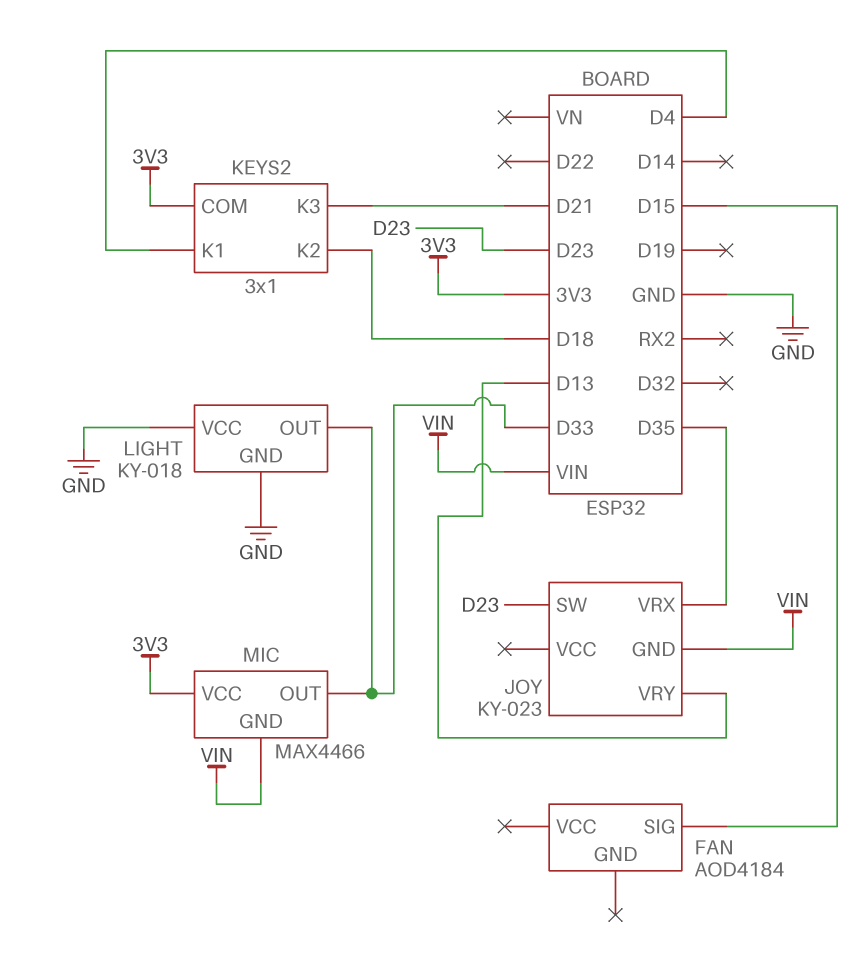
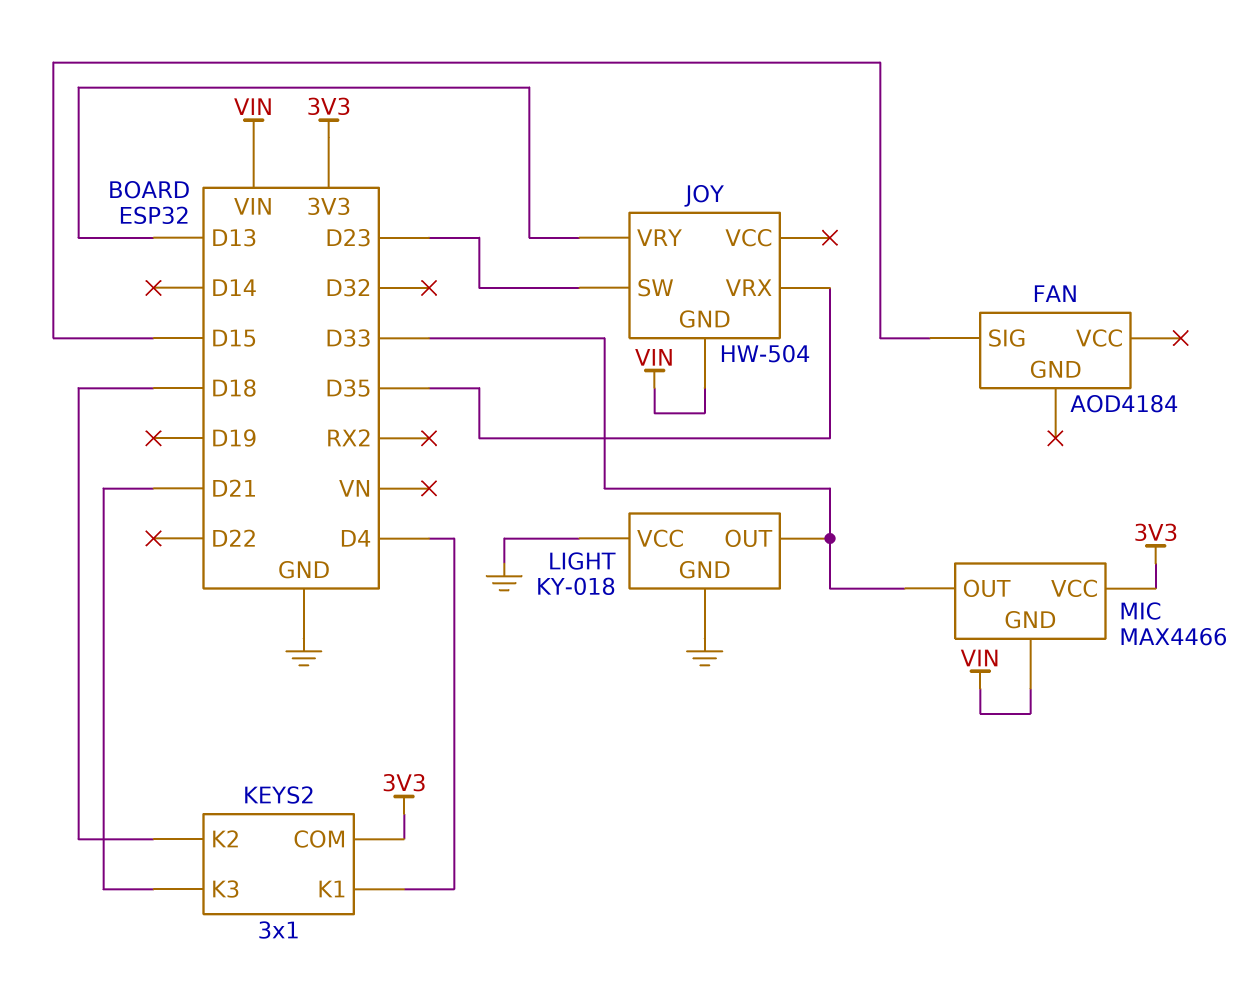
JOY: KY-023 -> HW-504

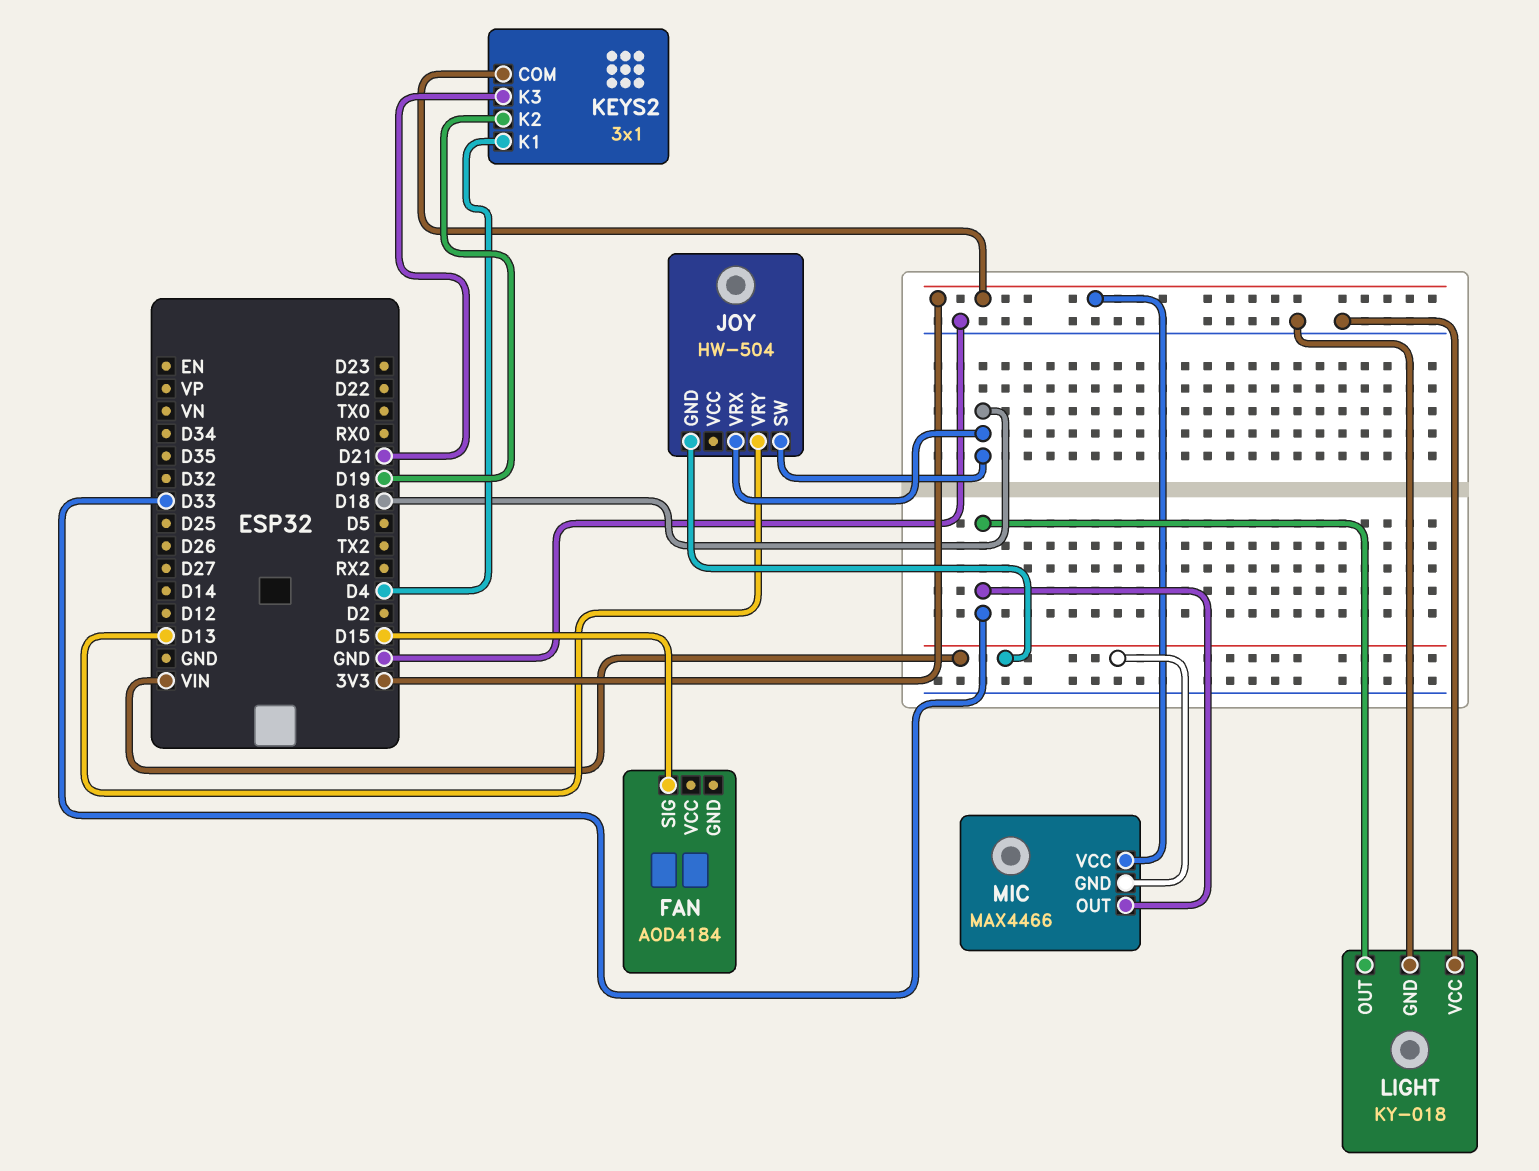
JOY pin SW: D23 -> D18
JOY pin VRX: D35 -> D18
KEYS2 pin K2: D18 -> D19

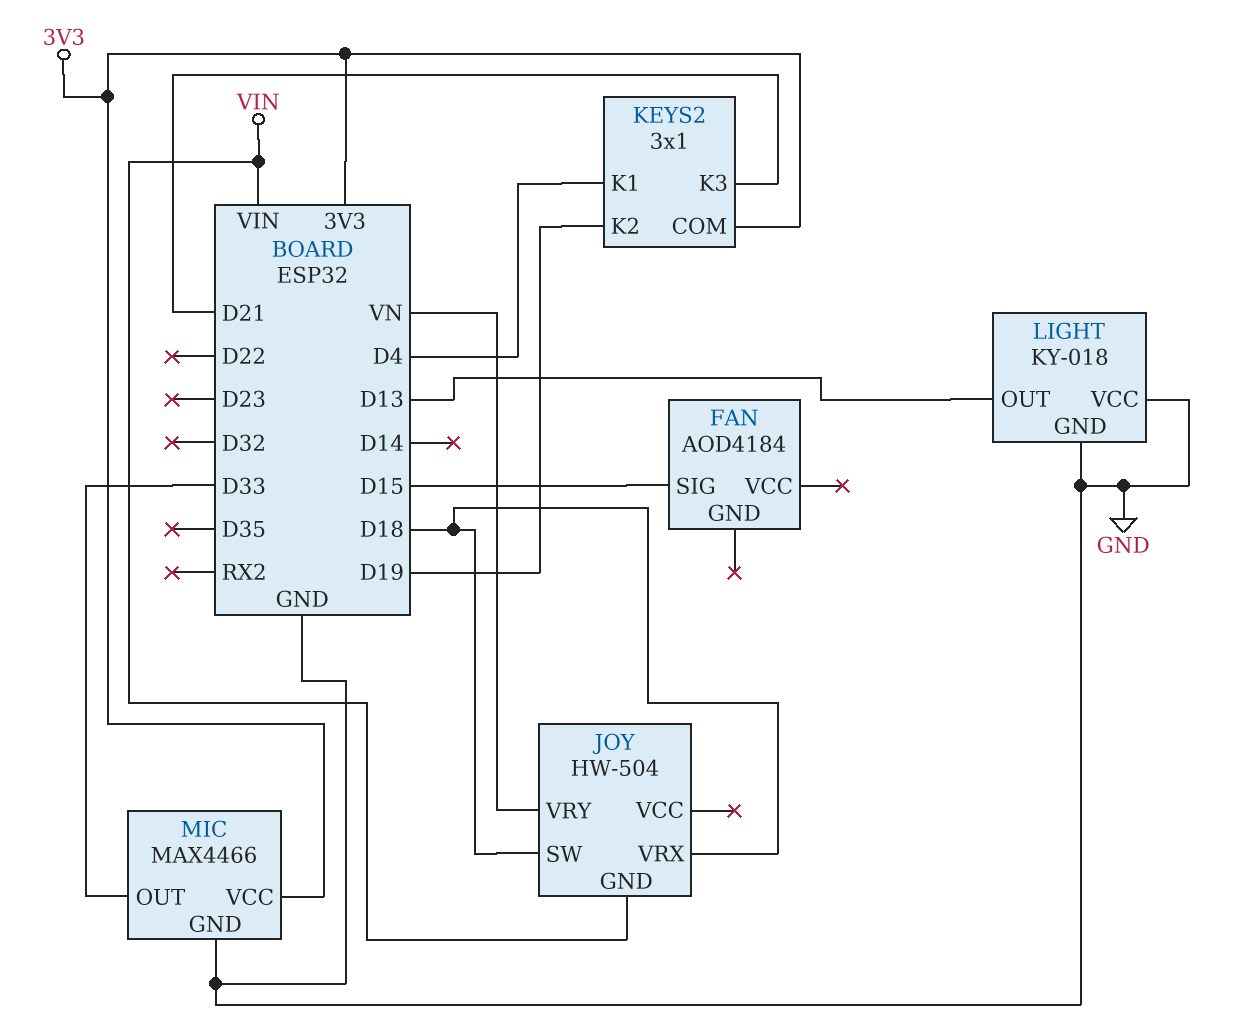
JOY pin VRY: D13 -> VN
LIGHT pin OUT: D33 -> D13
MIC pin GND: VIN -> GND

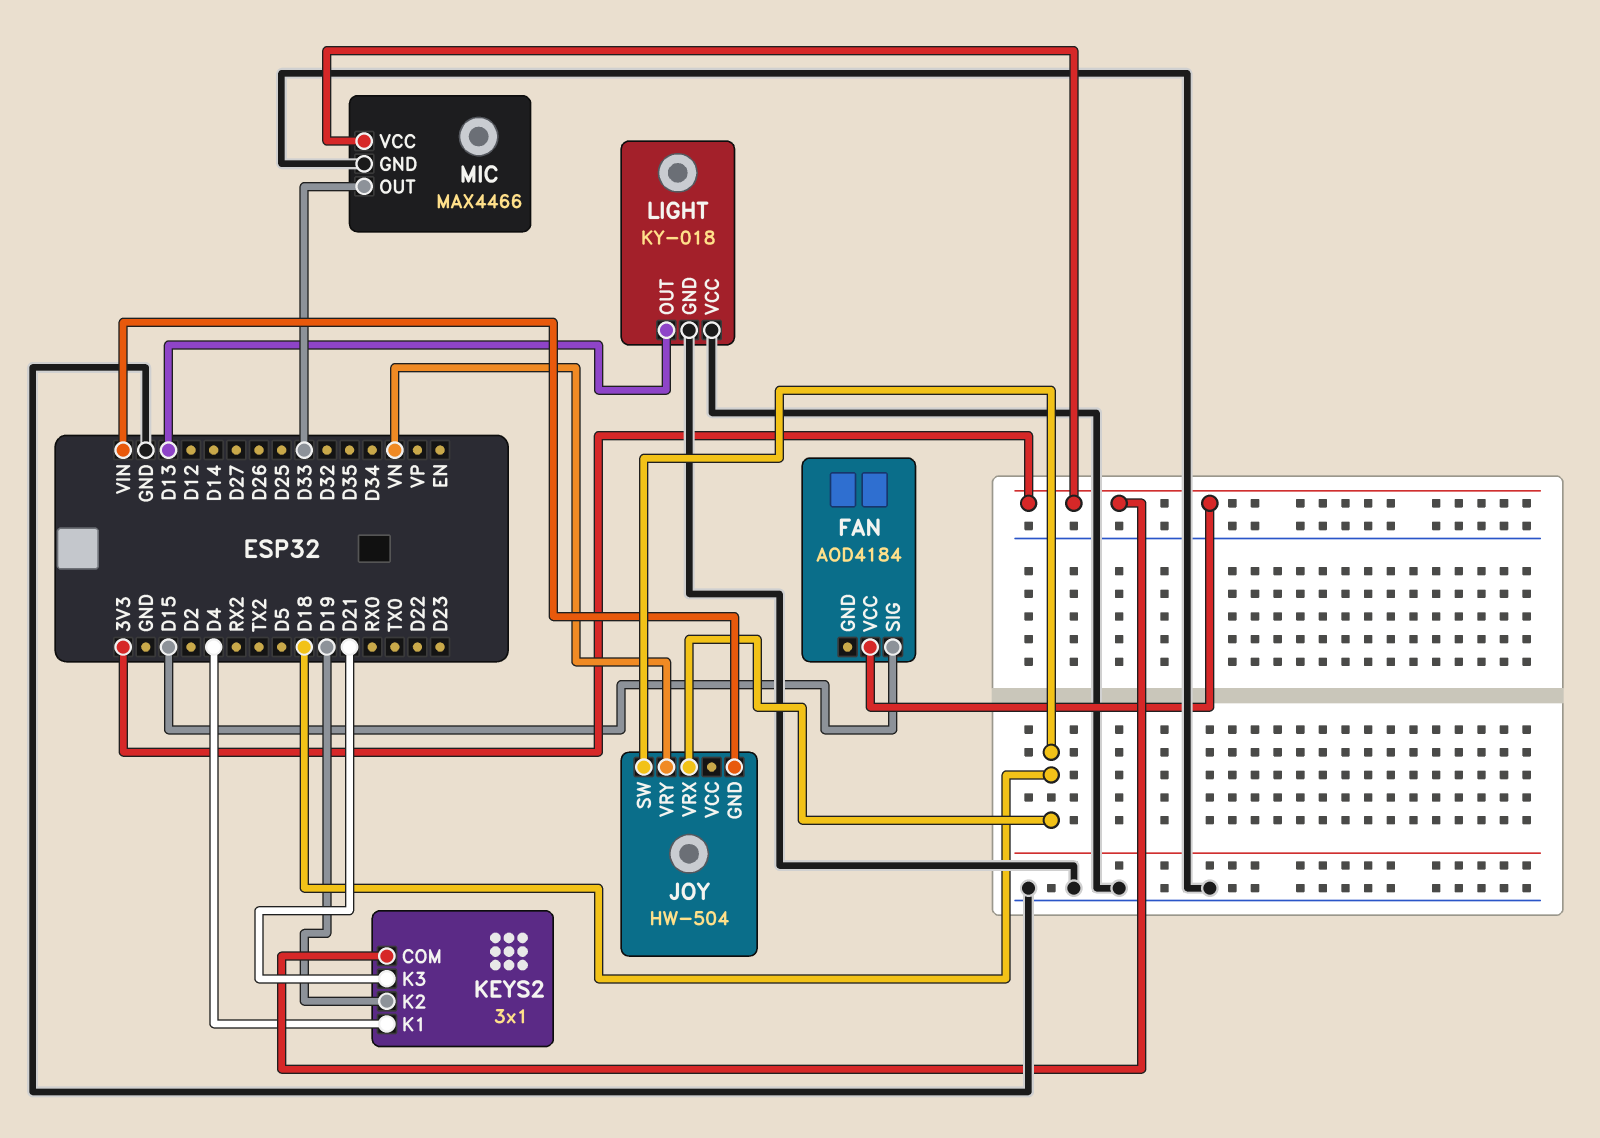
FAN pin VCC: none -> 3V3

